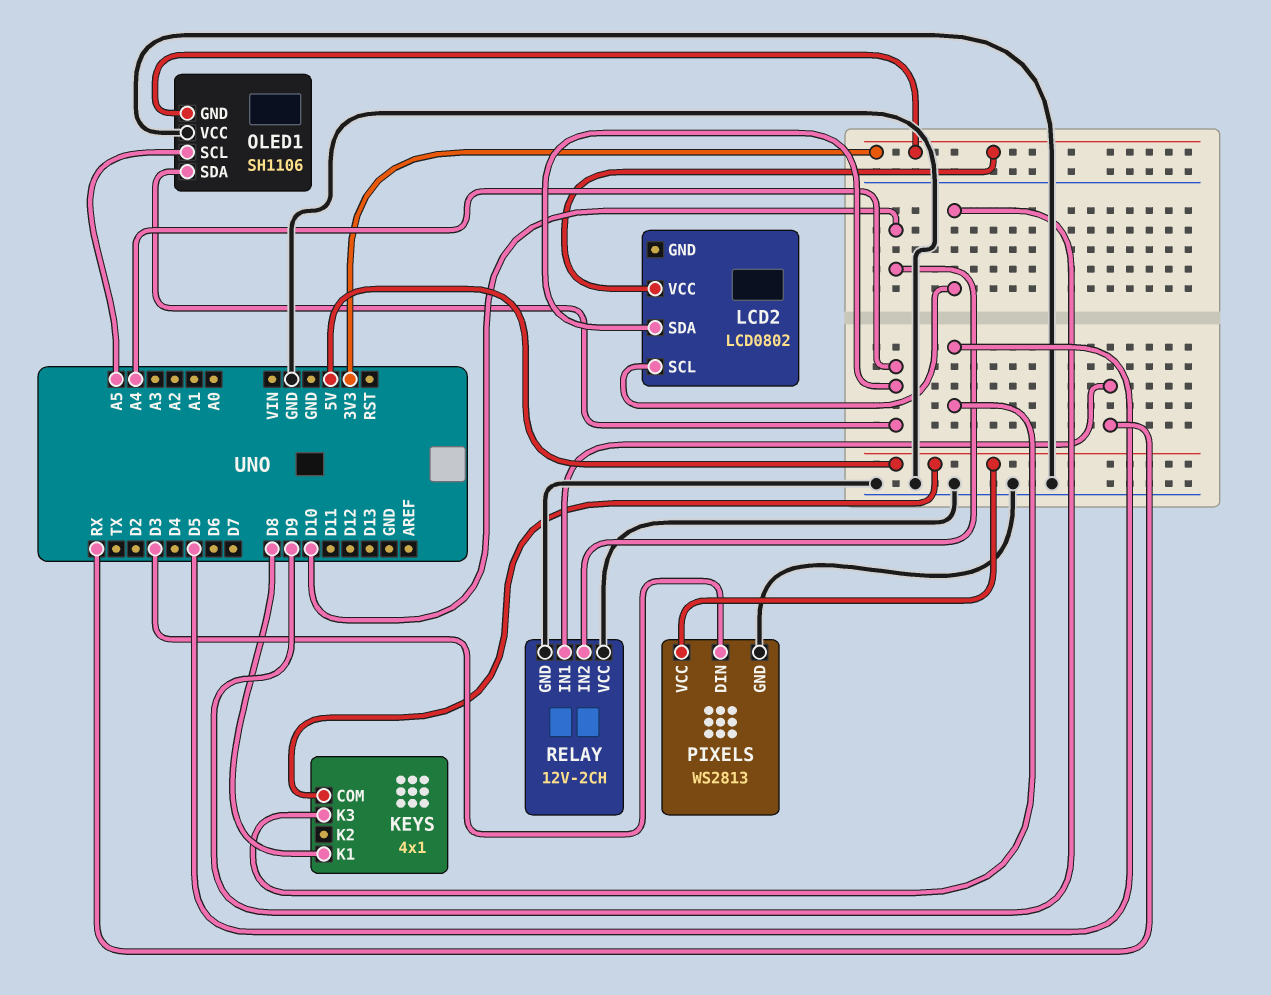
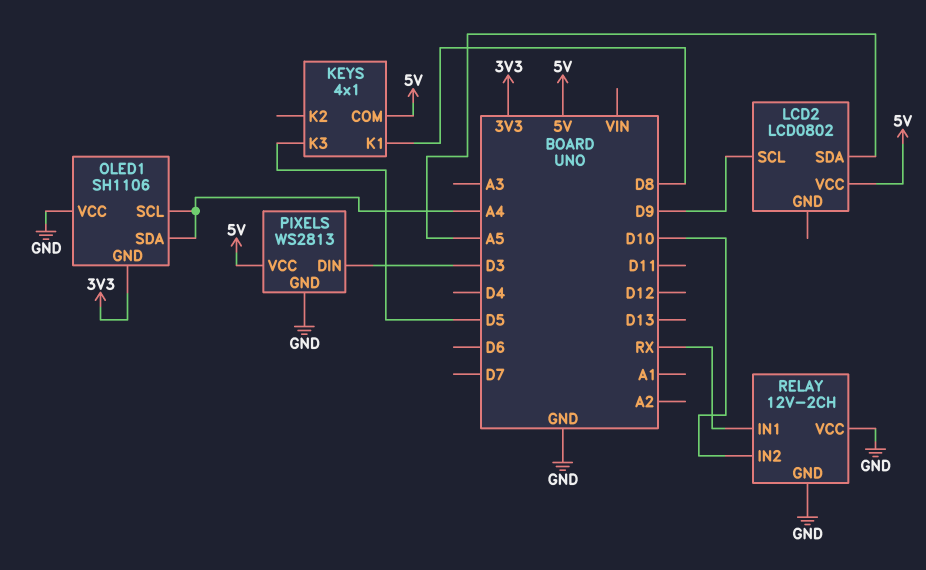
LCD2 pin SDA: A4 -> A5
LCD2 pin VCC: 3V3 -> 5V
OLED1 pin SCL: A5 -> A4

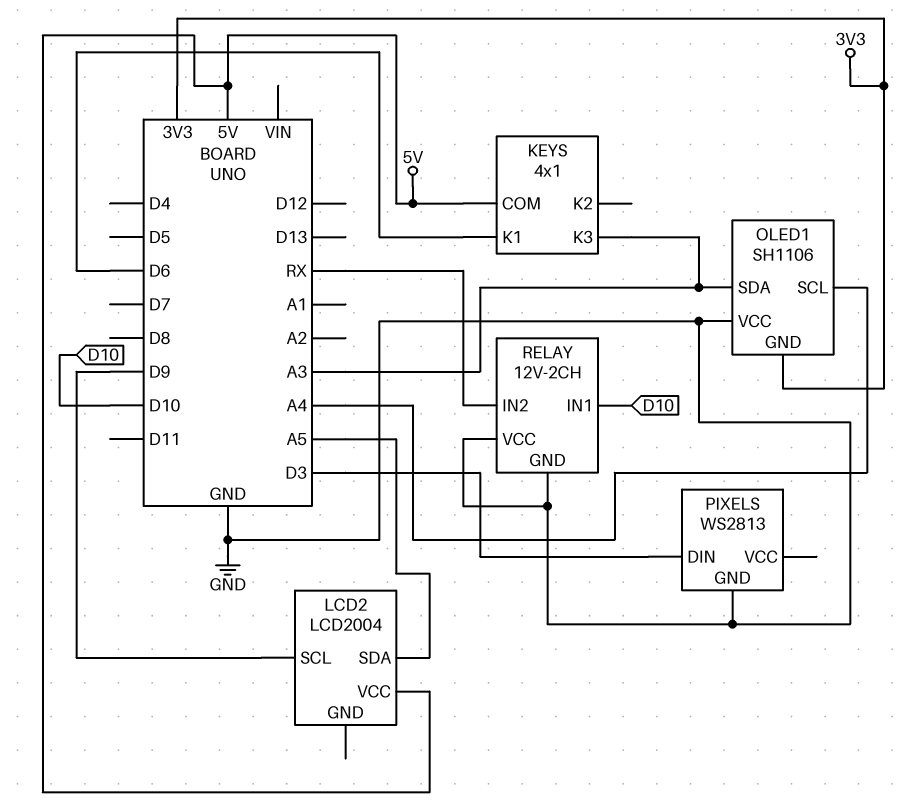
KEYS pin K1: D8 -> D6
KEYS pin K3: D5 -> A3
LCD2: LCD0802 -> LCD2004
OLED1 pin SDA: A4 -> A3
PIXELS pin VCC: 5V -> none
RELAY pin IN1: RX -> D10
RELAY pin IN2: D10 -> RX

